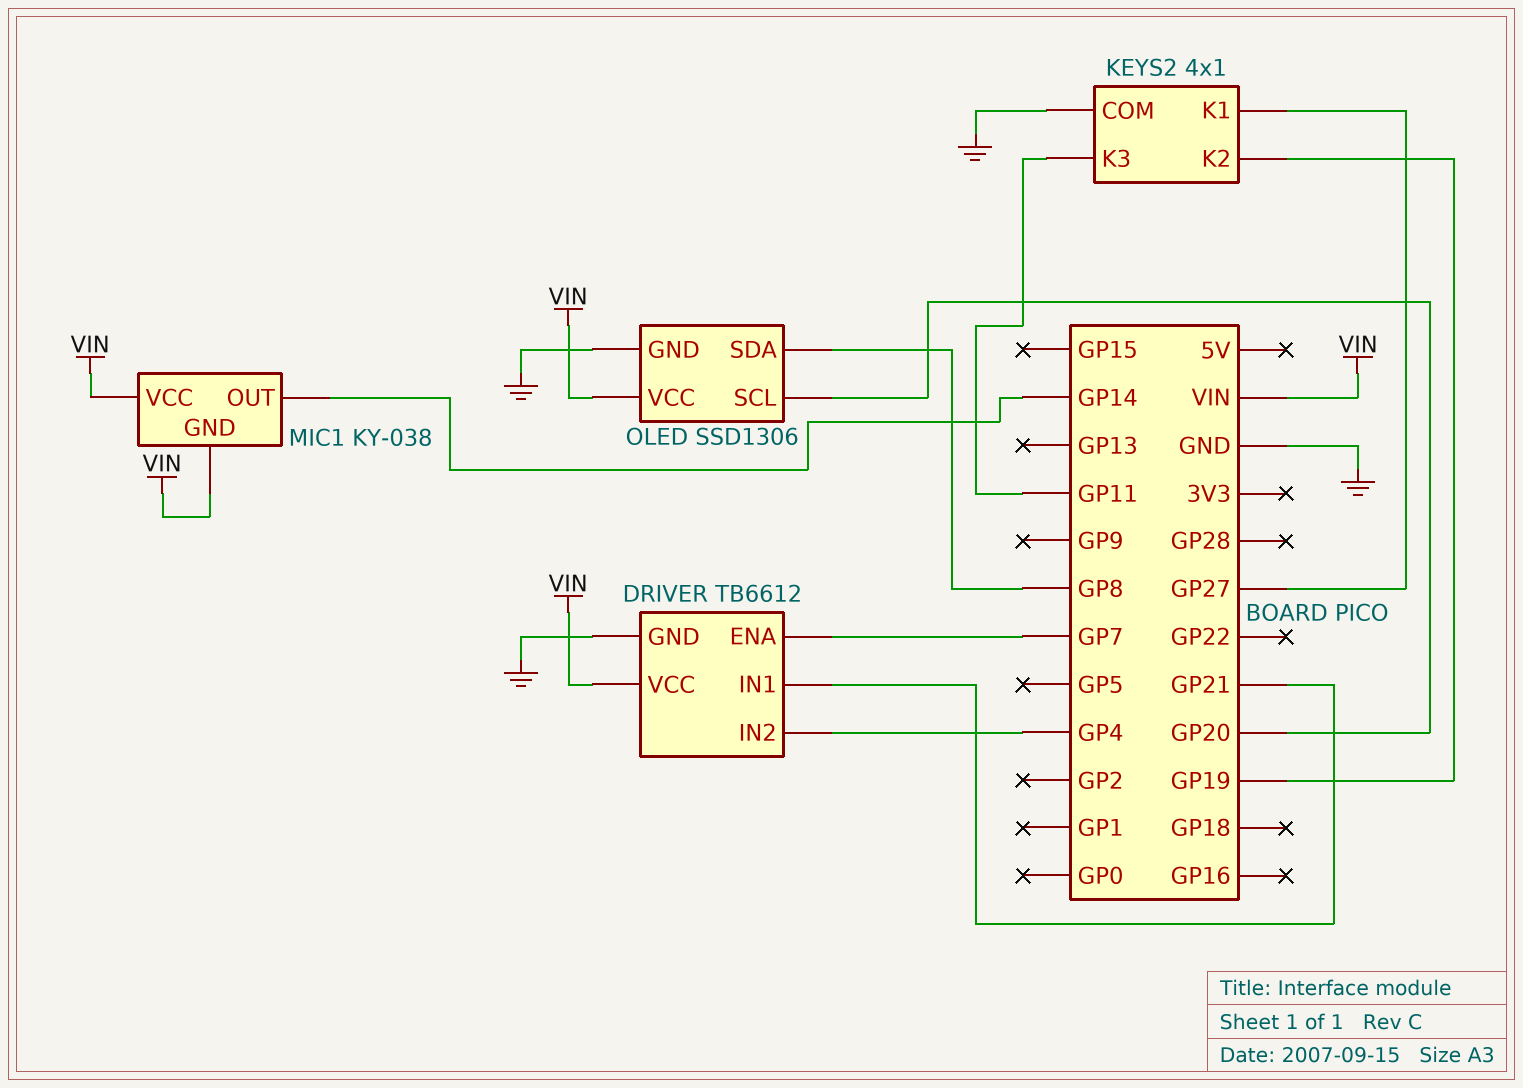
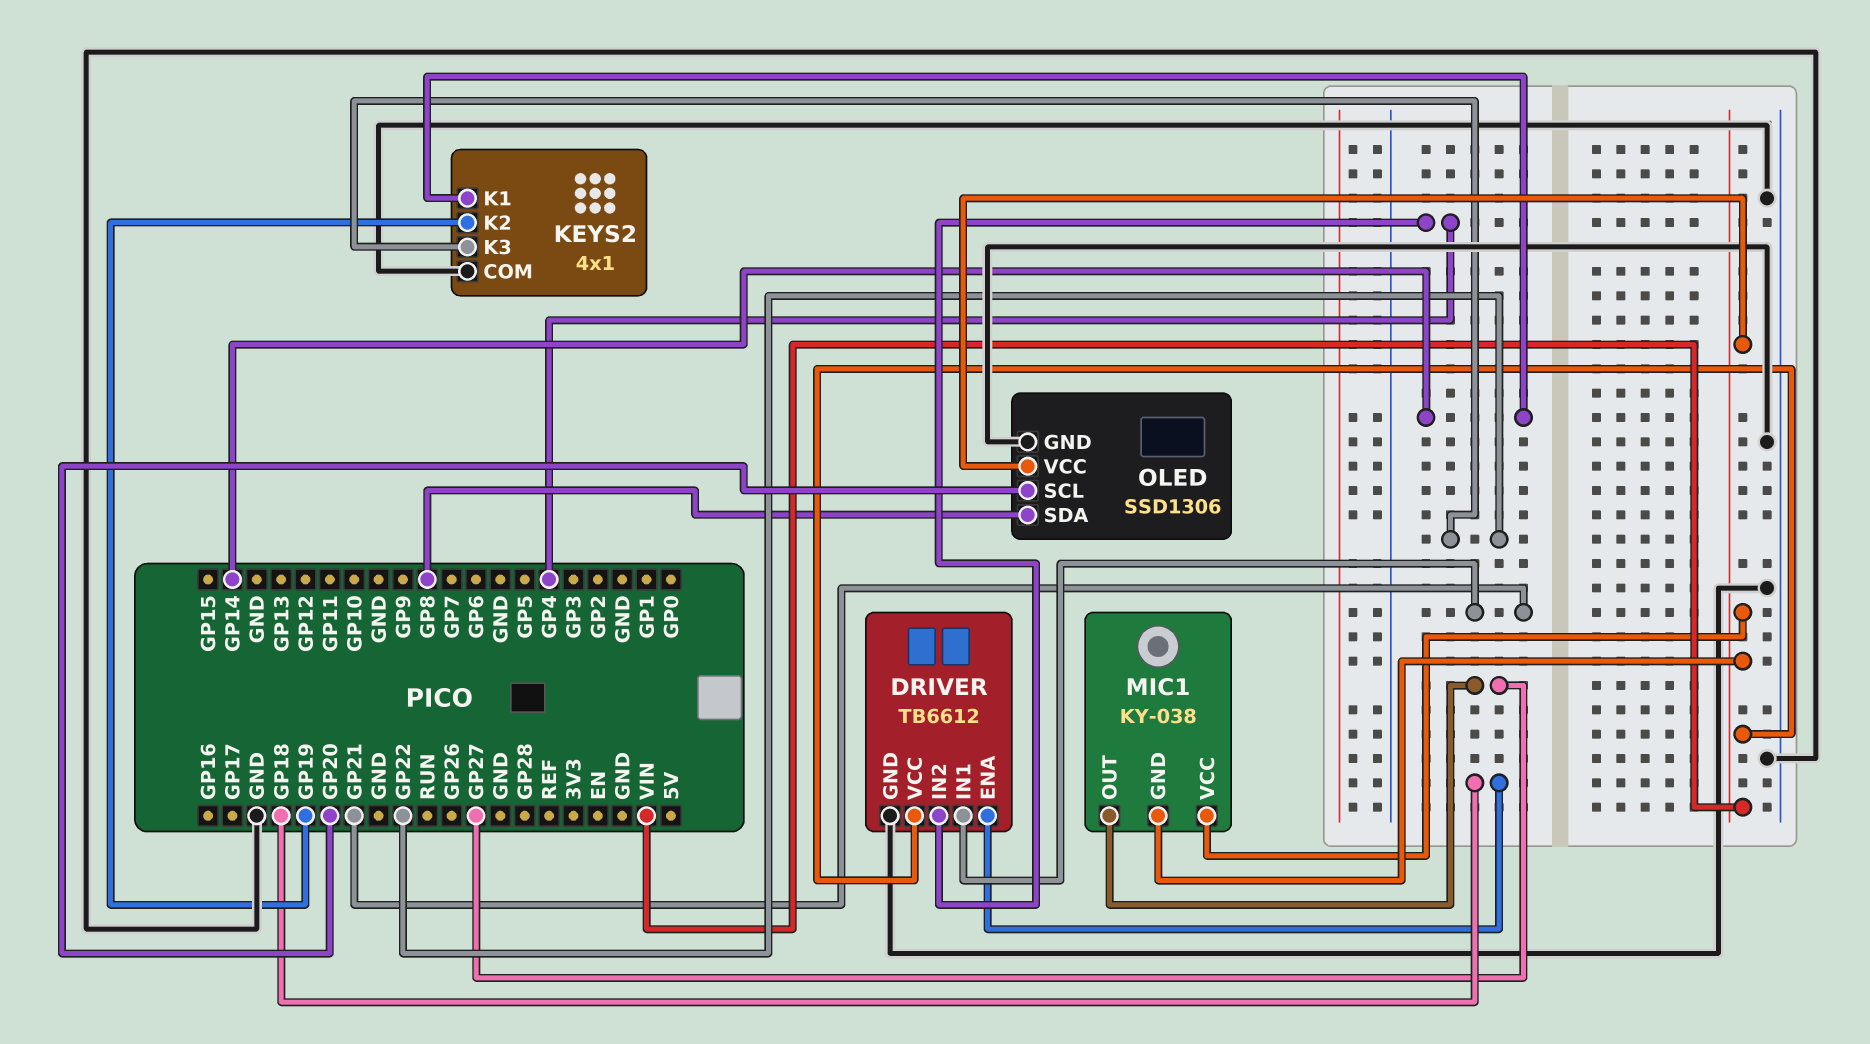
DRIVER pin ENA: GP7 -> GP18
KEYS2 pin K1: GP27 -> GP14
KEYS2 pin K3: GP11 -> GP22
MIC1 pin OUT: GP14 -> GP27

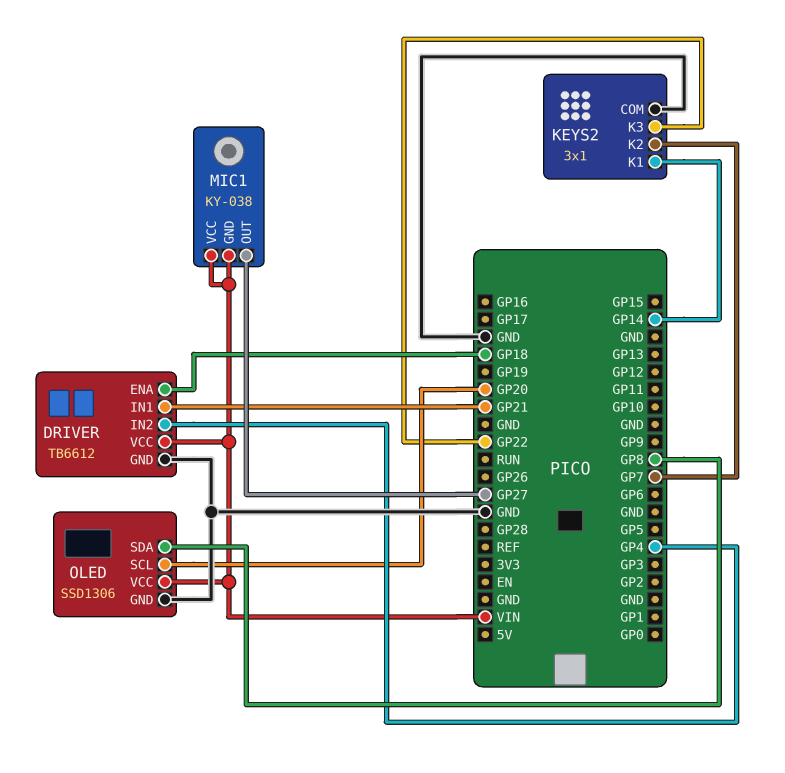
KEYS2: 4x1 -> 3x1
KEYS2 pin K2: GP19 -> GP7

